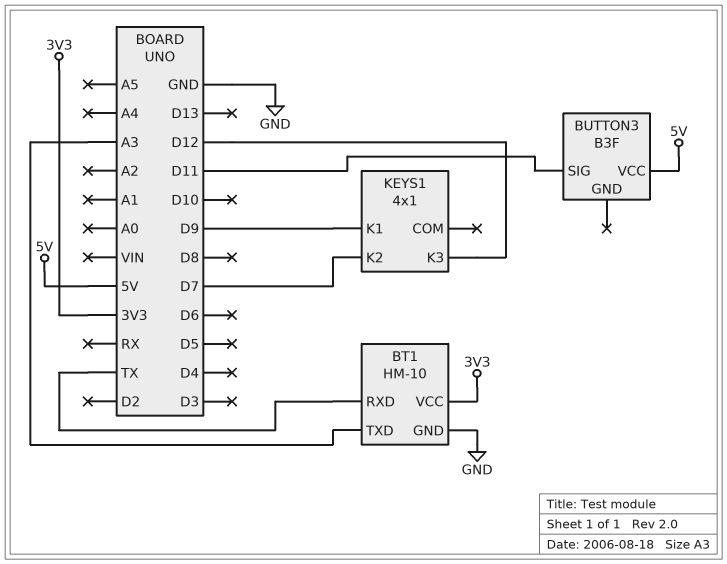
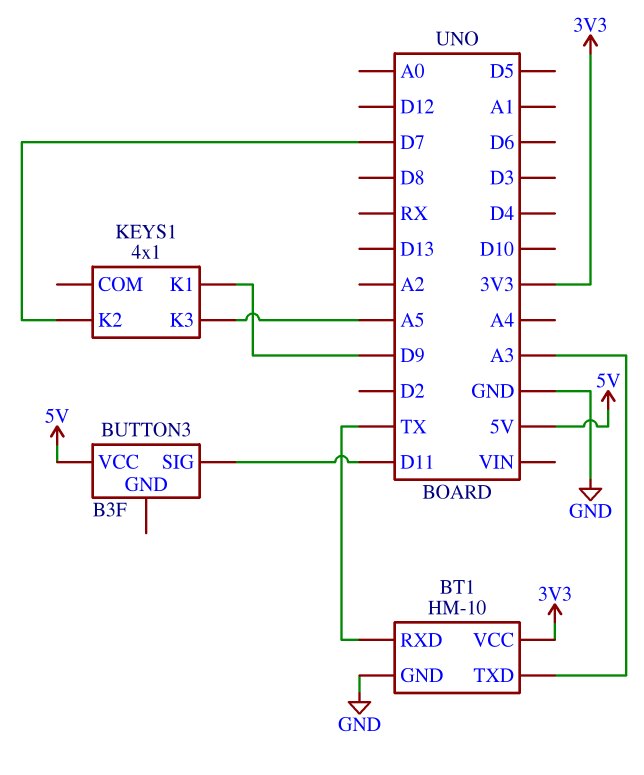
KEYS1 pin K3: D12 -> A5

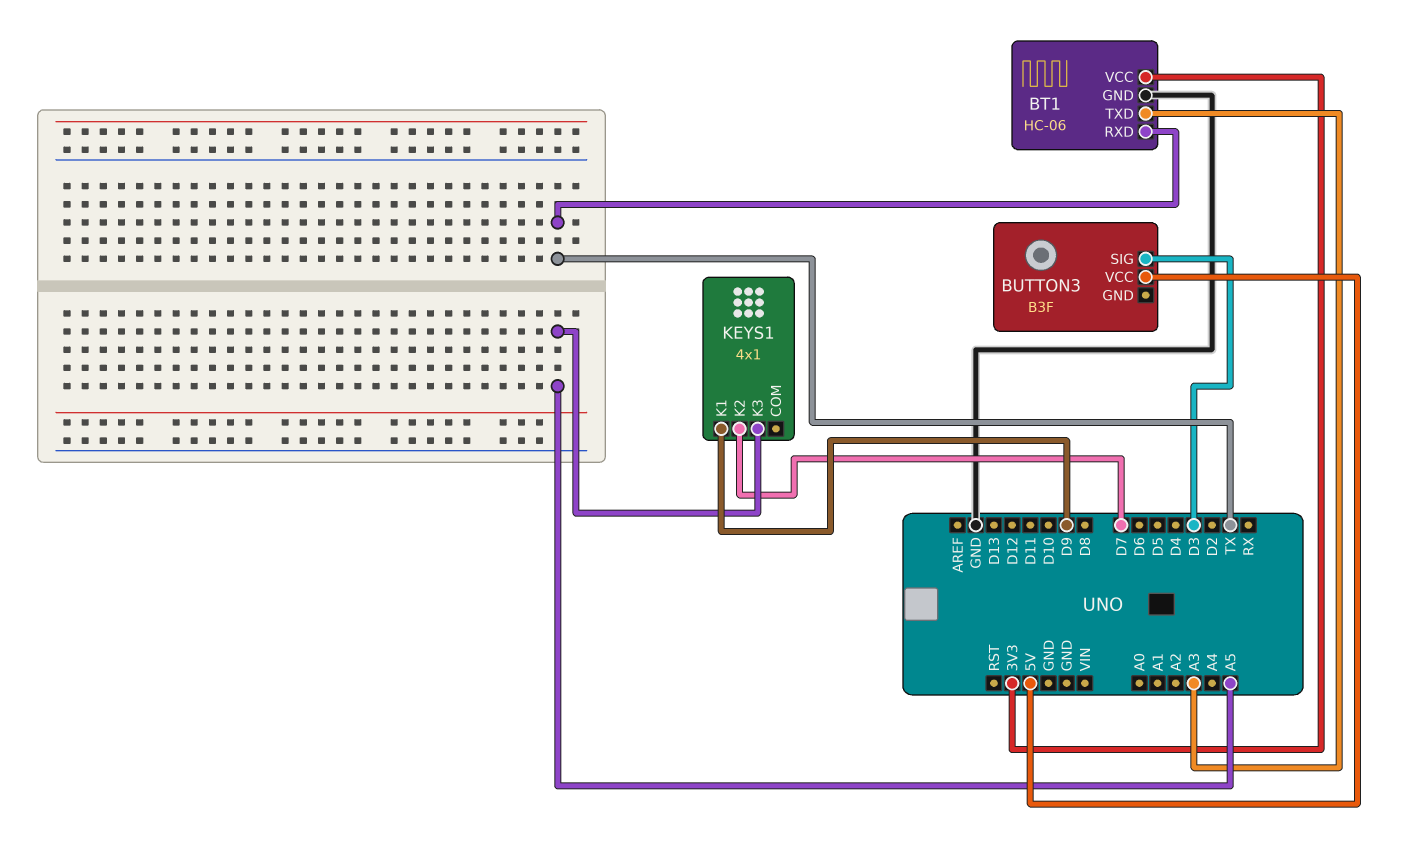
BT1: HM-10 -> HC-06
BUTTON3 pin SIG: D11 -> D3

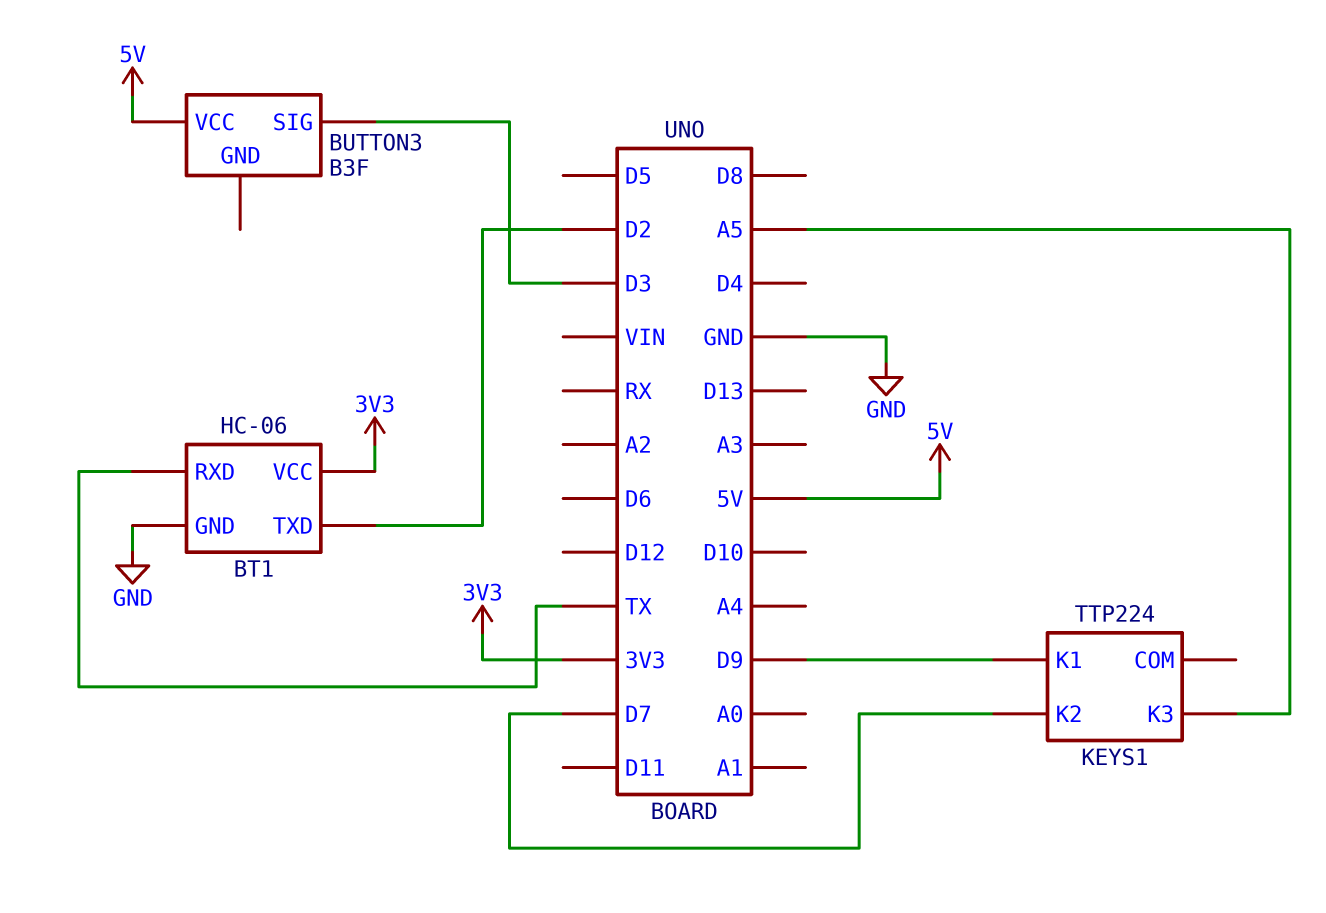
BT1 pin TXD: A3 -> D2
KEYS1: 4x1 -> TTP224

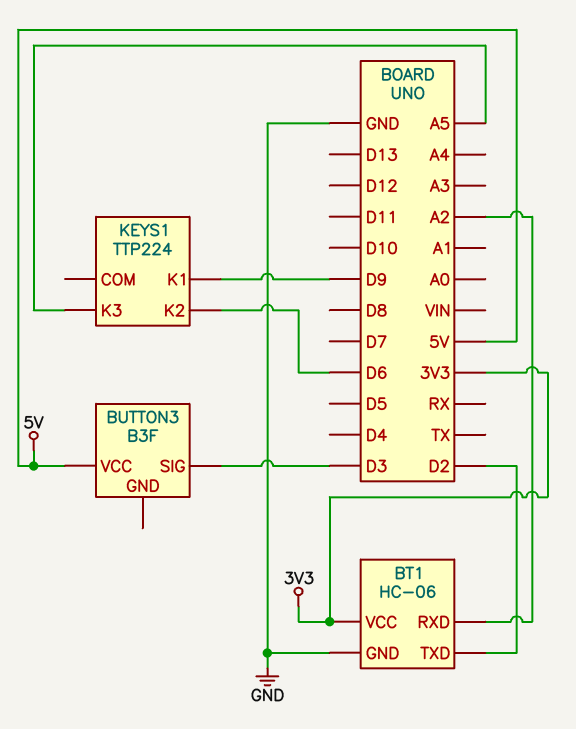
BT1 pin RXD: TX -> A2
KEYS1 pin K2: D7 -> D6

